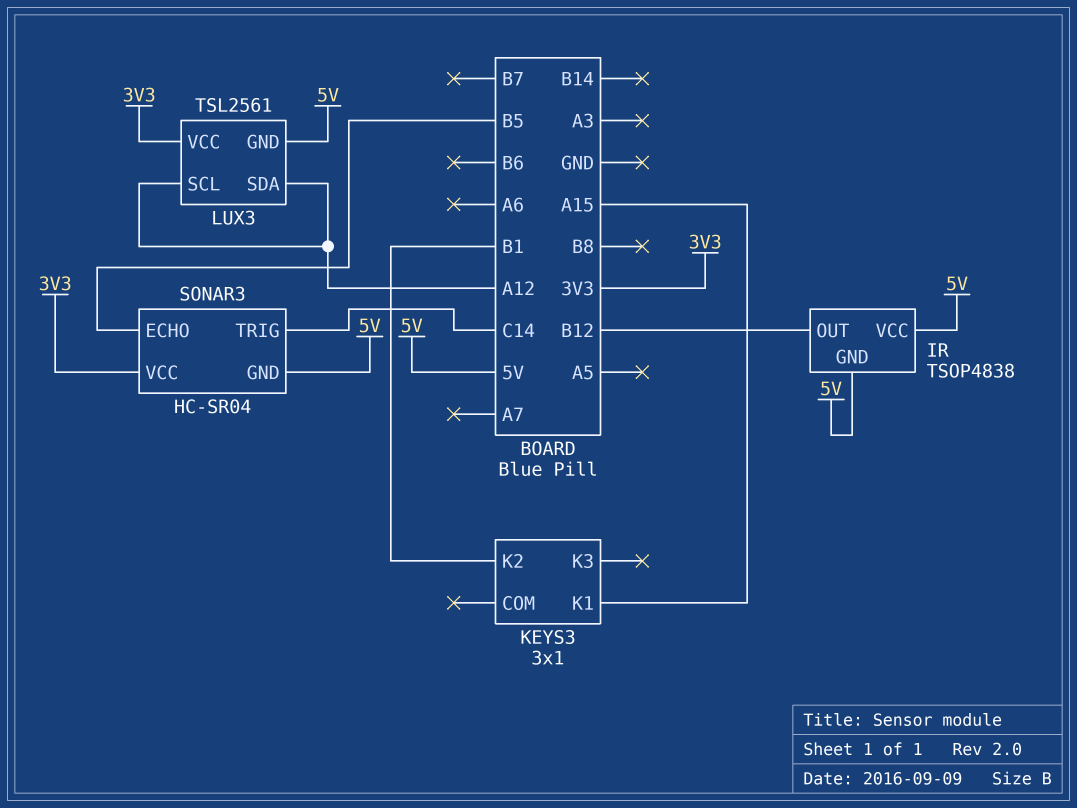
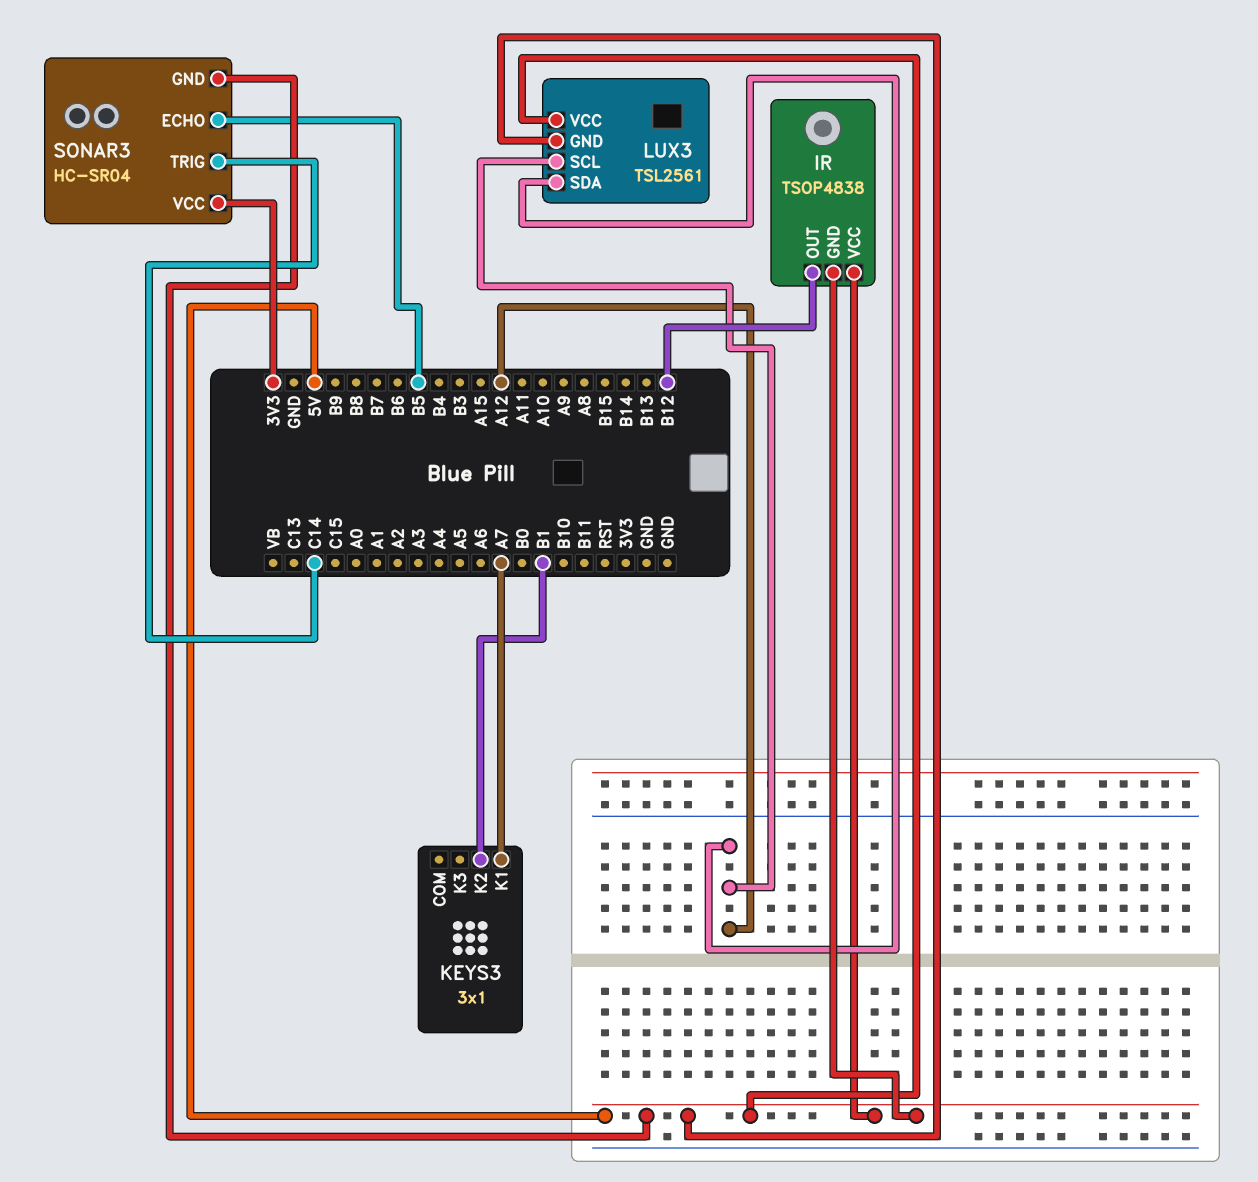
KEYS3 pin K1: A15 -> A7
LUX3 pin VCC: 3V3 -> 5V

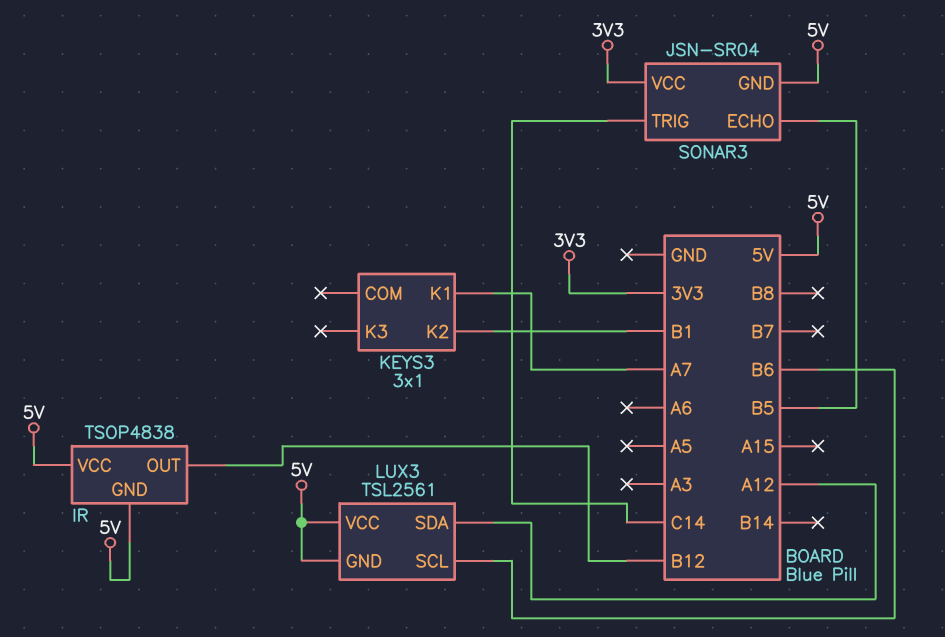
LUX3 pin SCL: A12 -> B6
SONAR3: HC-SR04 -> JSN-SR04

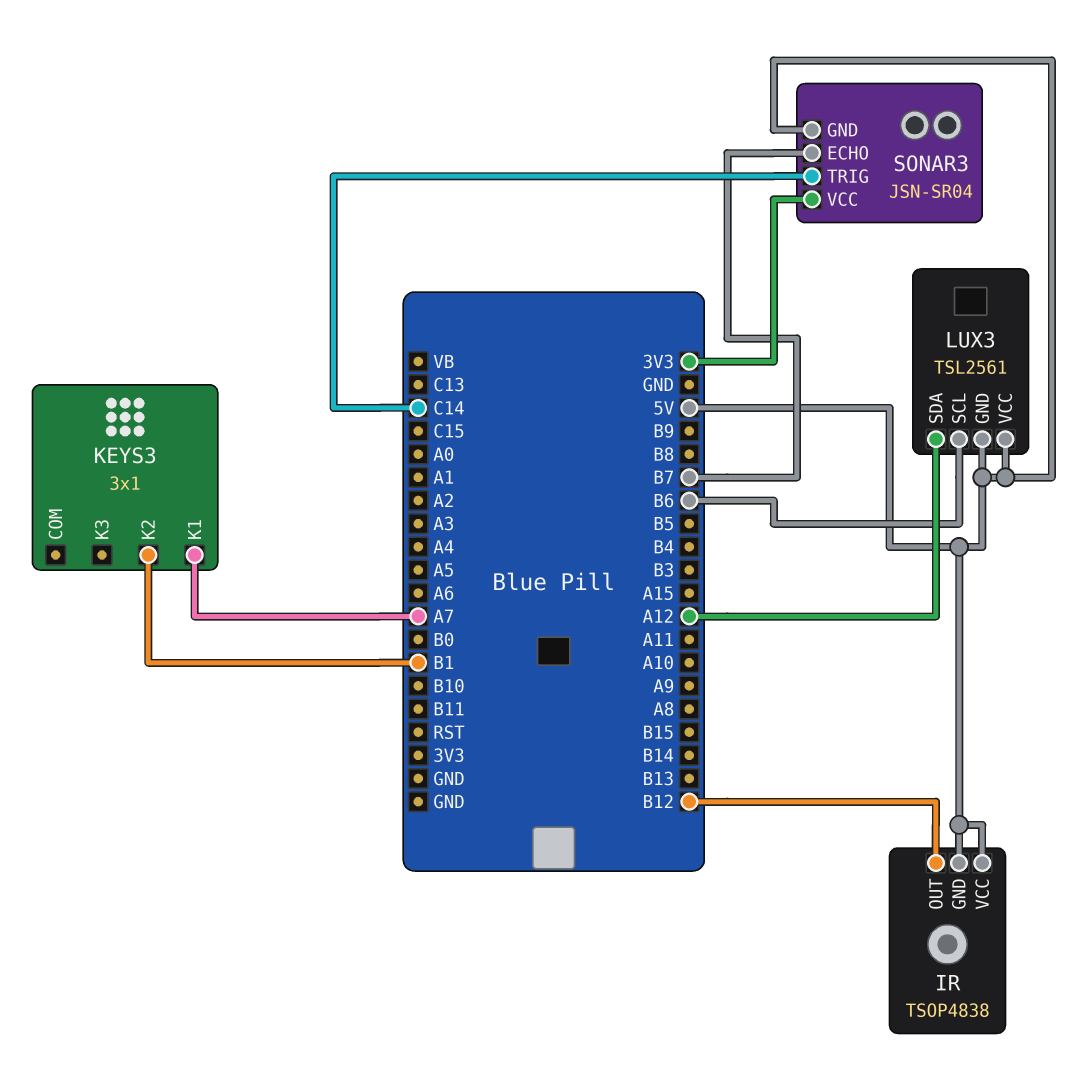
SONAR3 pin ECHO: B5 -> B7

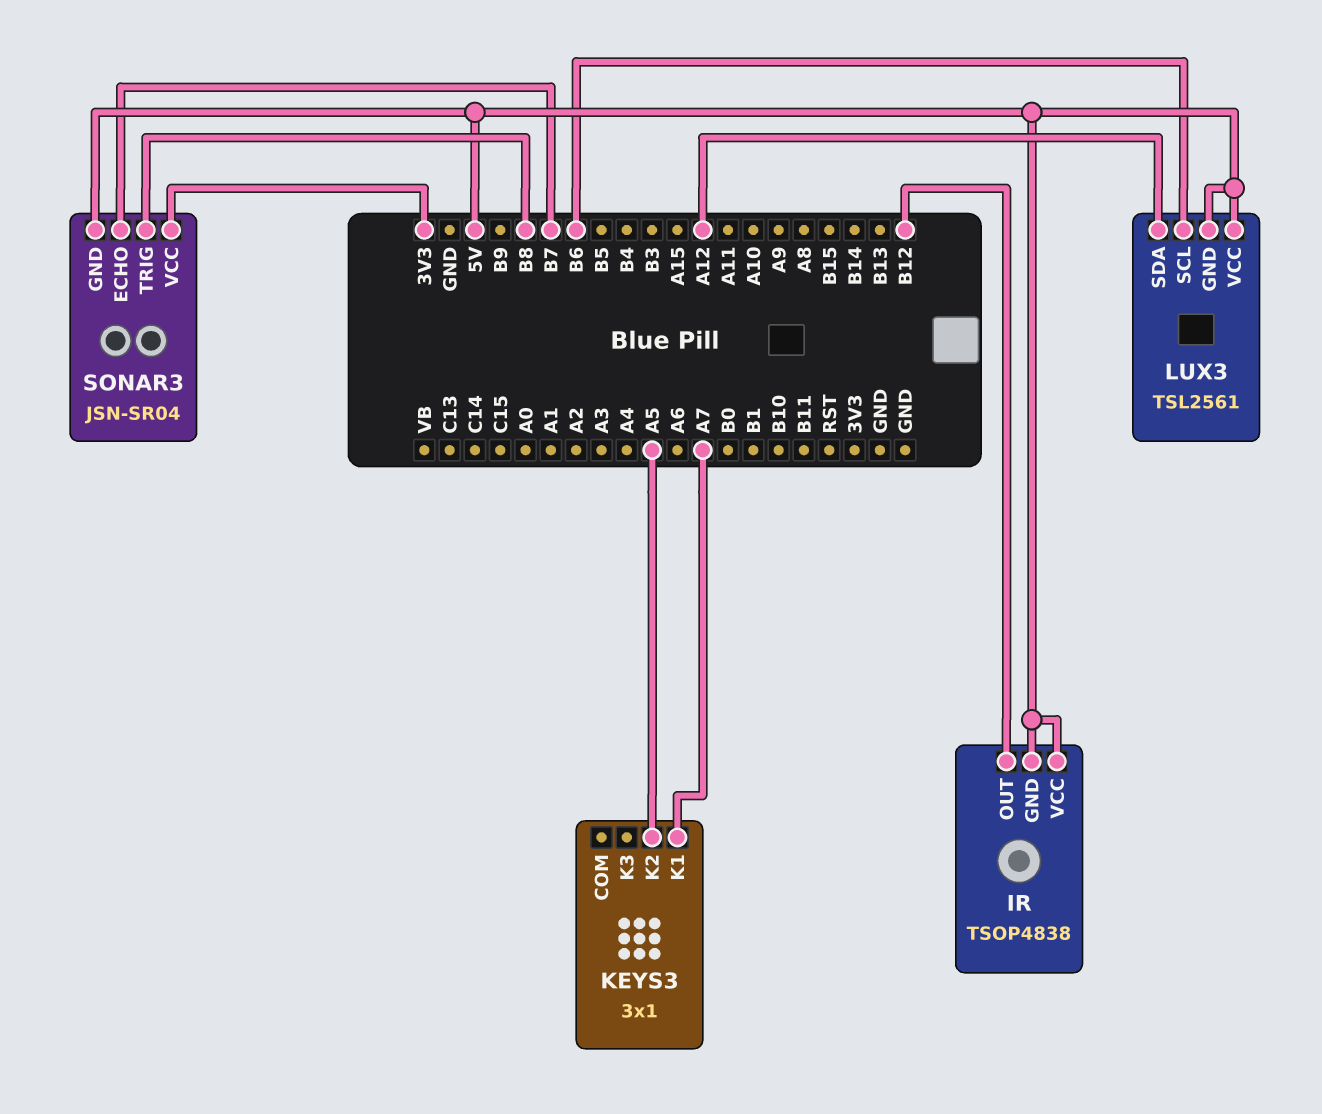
KEYS3 pin K2: B1 -> A5
SONAR3 pin TRIG: C14 -> B8

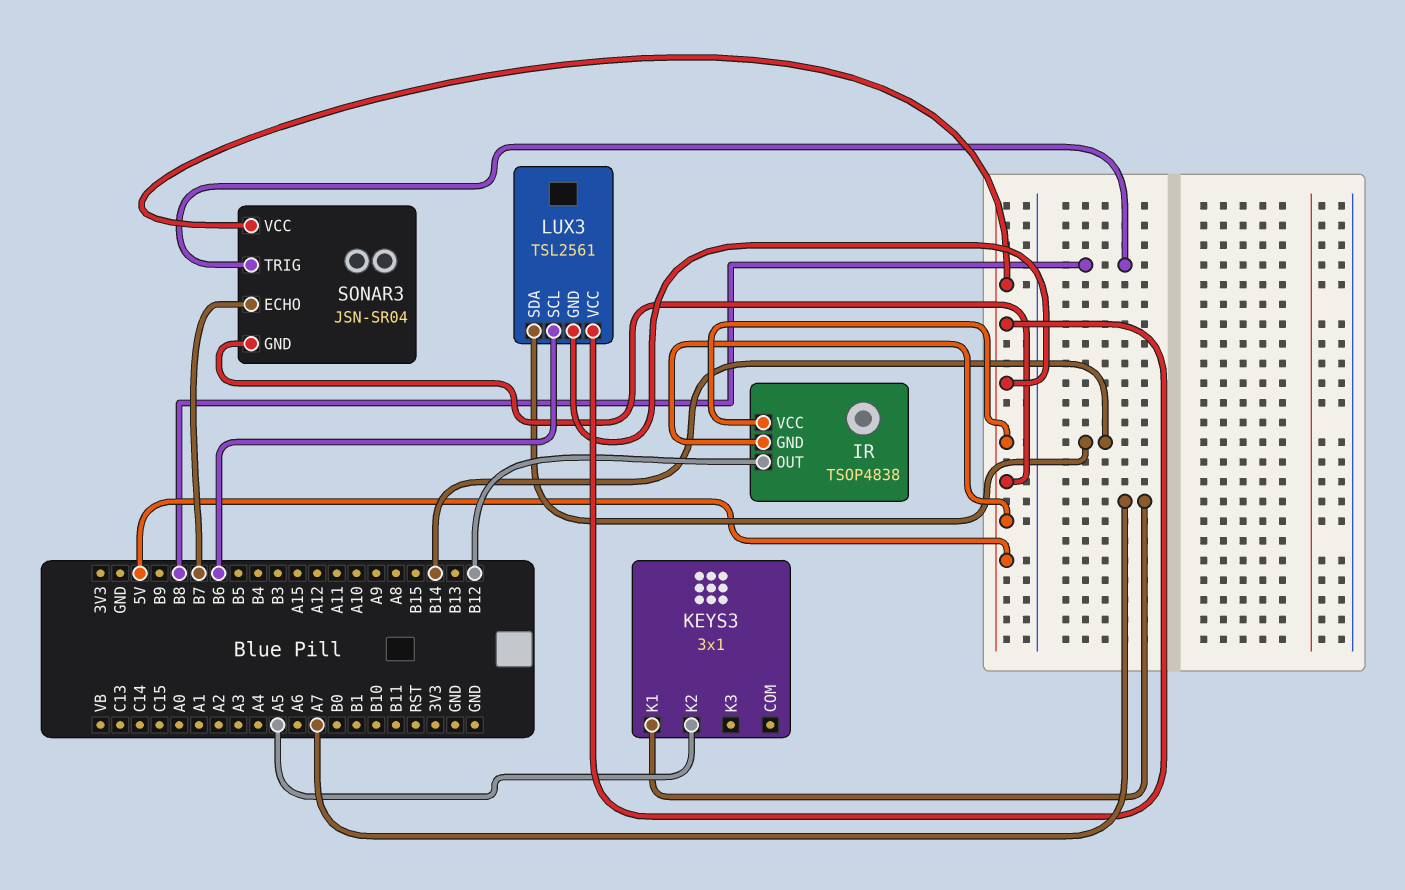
LUX3 pin SDA: A12 -> B14
SONAR3 pin VCC: 3V3 -> 5V

